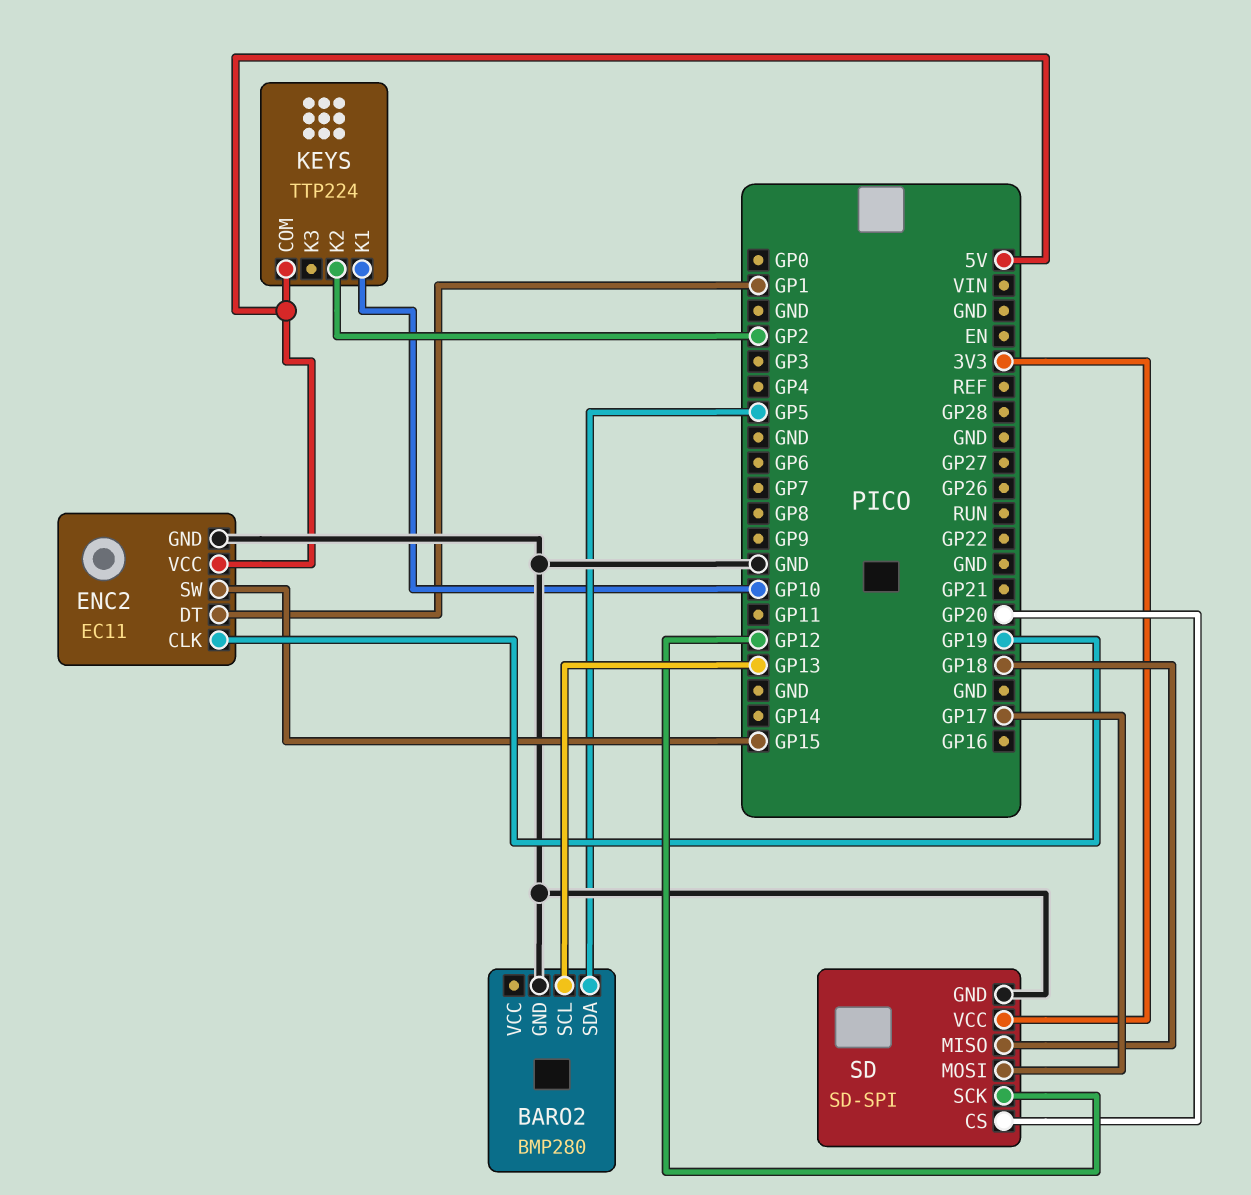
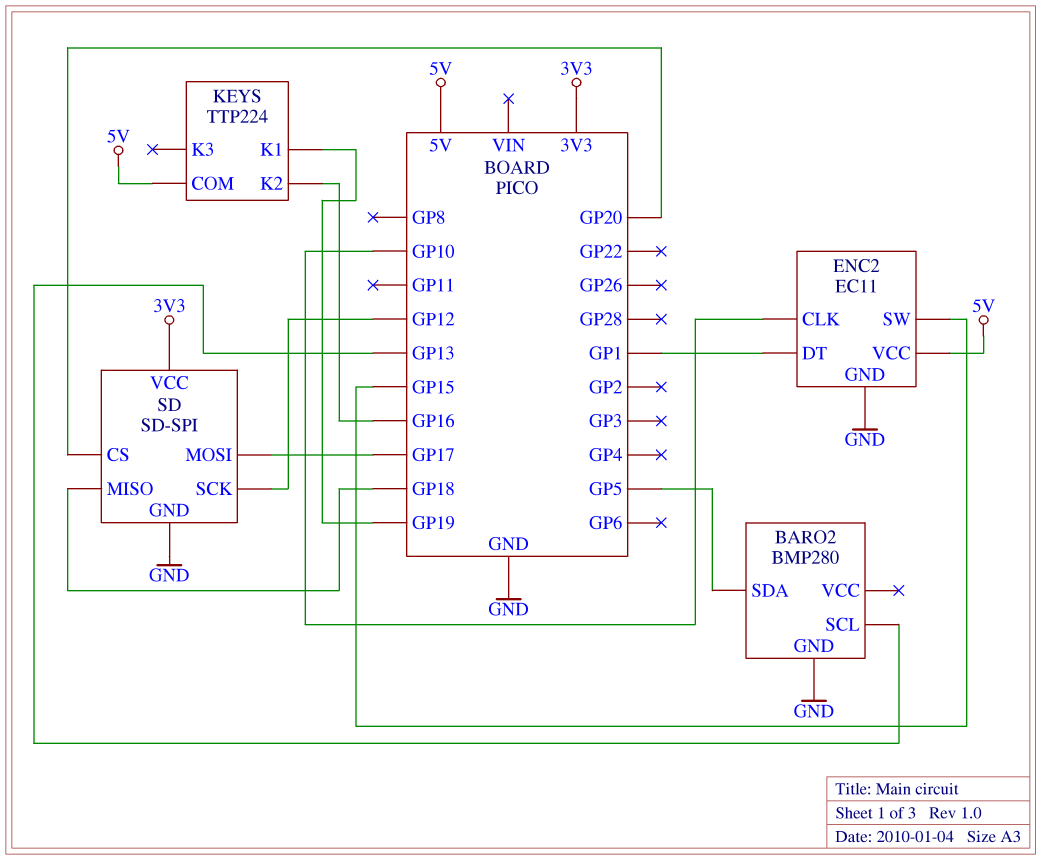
ENC2 pin CLK: GP19 -> GP10
KEYS pin K1: GP10 -> GP19
KEYS pin K2: GP2 -> GP16

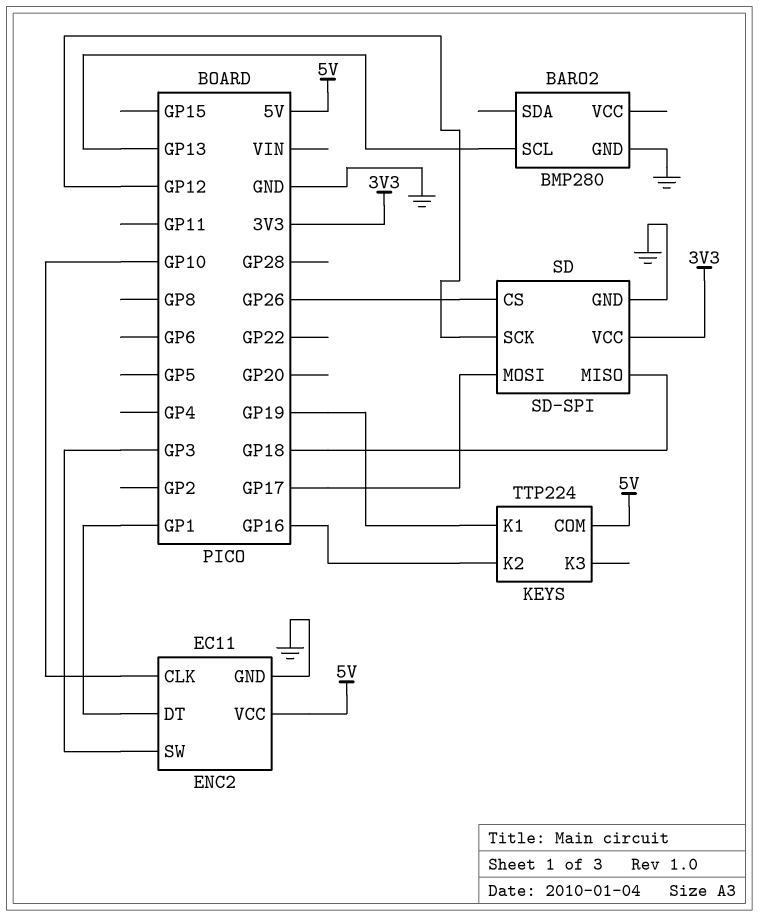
BARO2 pin SDA: GP5 -> none
ENC2 pin SW: GP15 -> GP3
SD pin CS: GP20 -> GP26

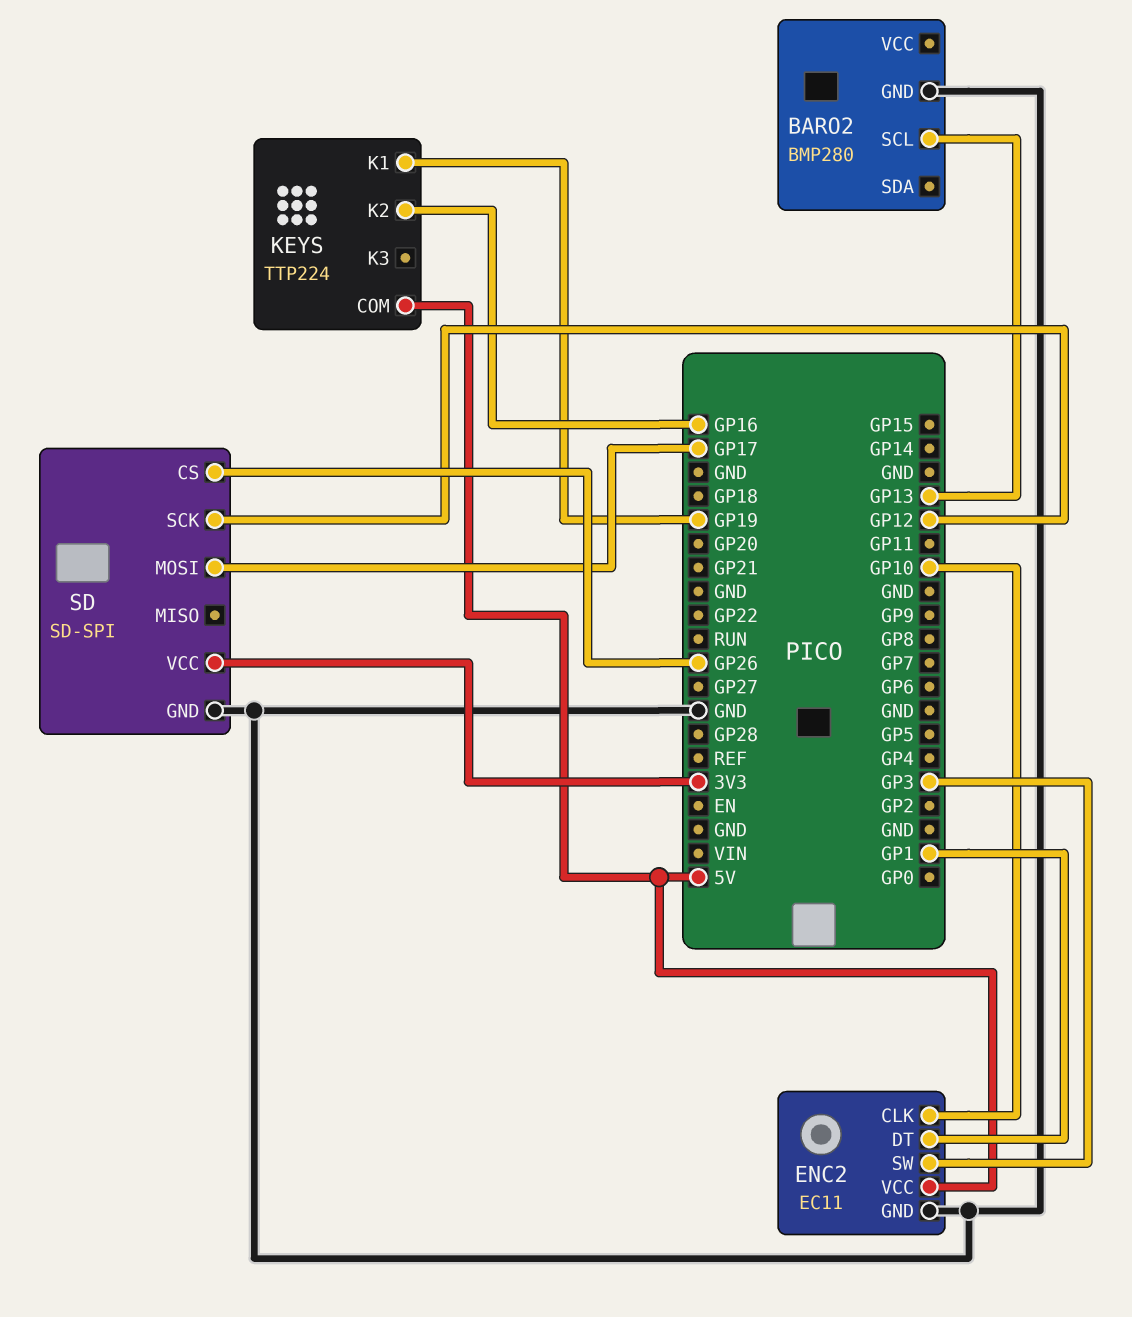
SD pin MISO: GP18 -> none

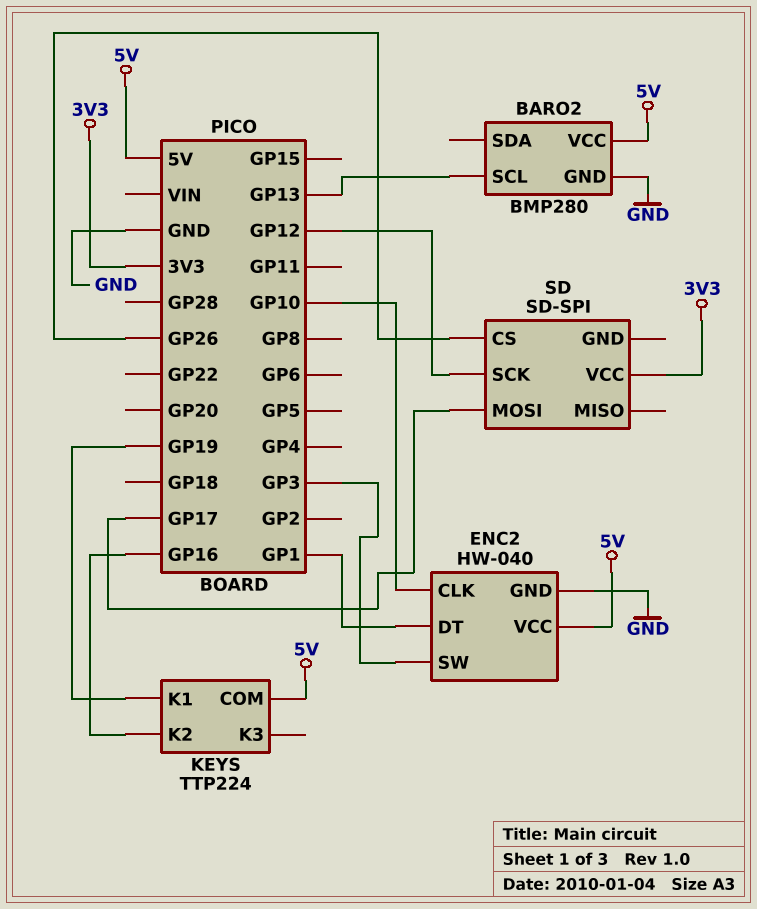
BARO2 pin VCC: none -> 5V
ENC2: EC11 -> HW-040
SD pin GND: GND -> none

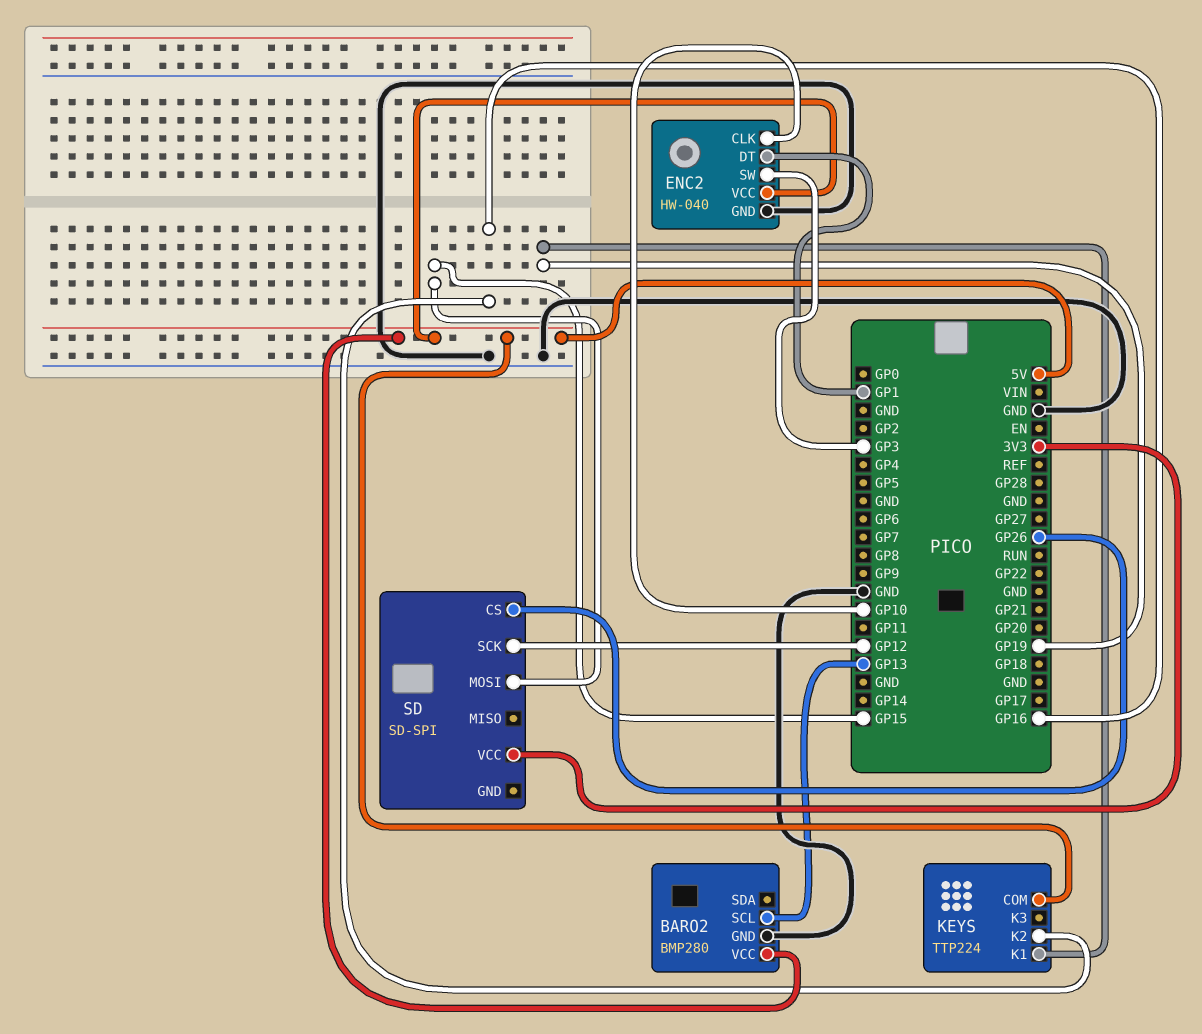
SD pin MOSI: GP17 -> GP15

